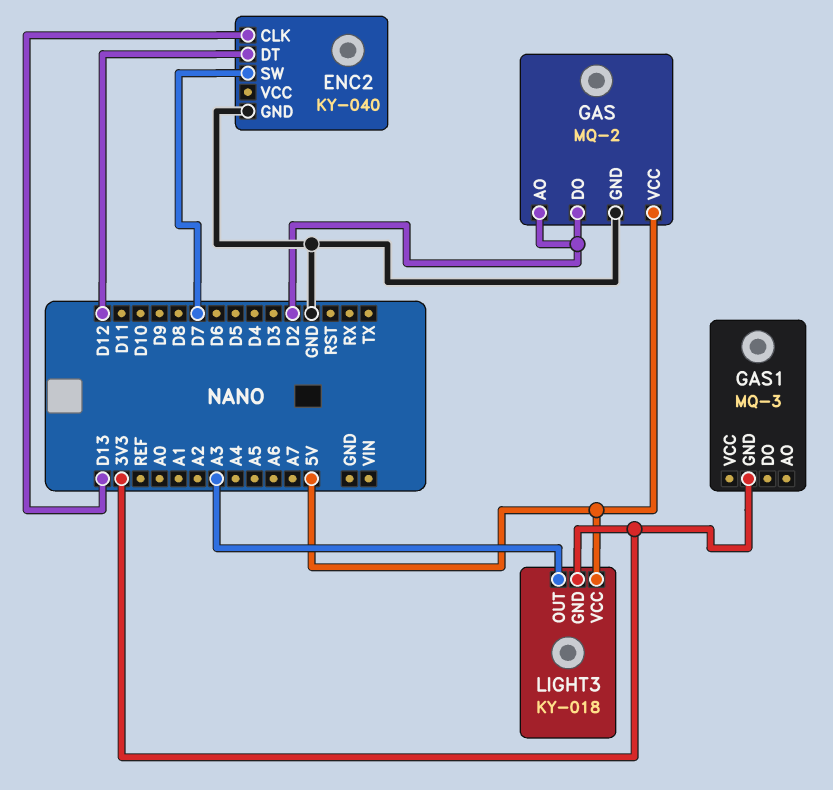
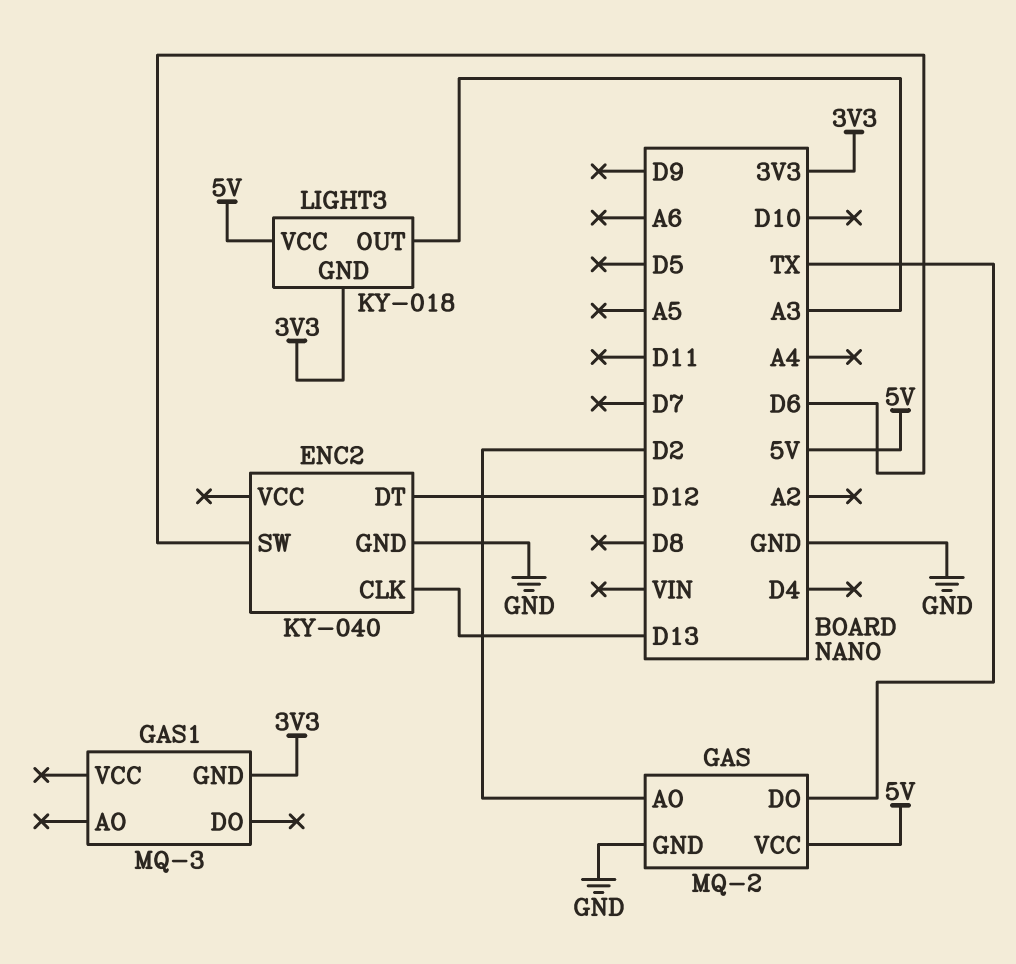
ENC2 pin SW: D7 -> D6
GAS pin DO: D2 -> TX

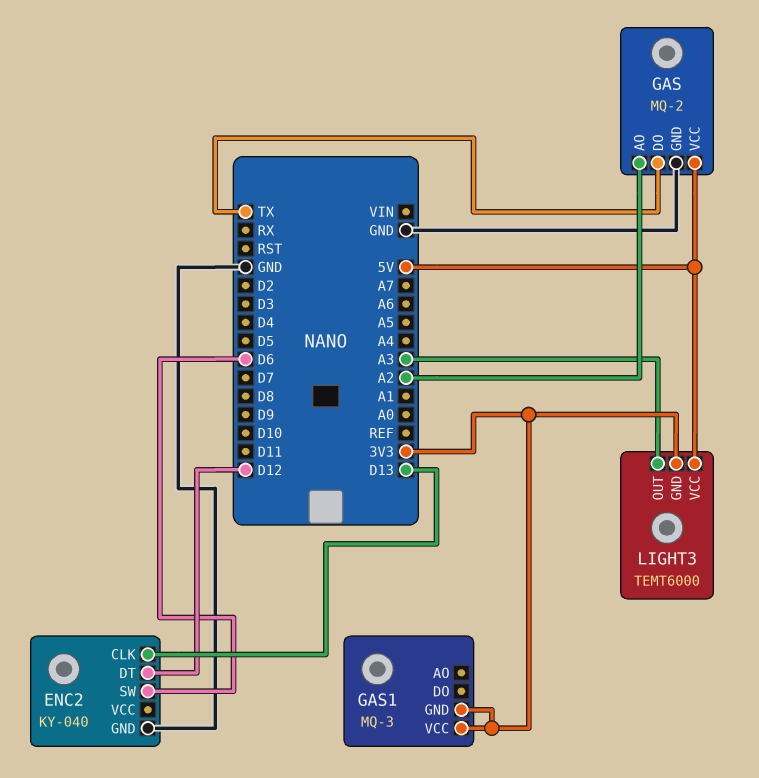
GAS pin AO: D2 -> A2
GAS1 pin VCC: none -> 3V3
LIGHT3: KY-018 -> TEMT6000

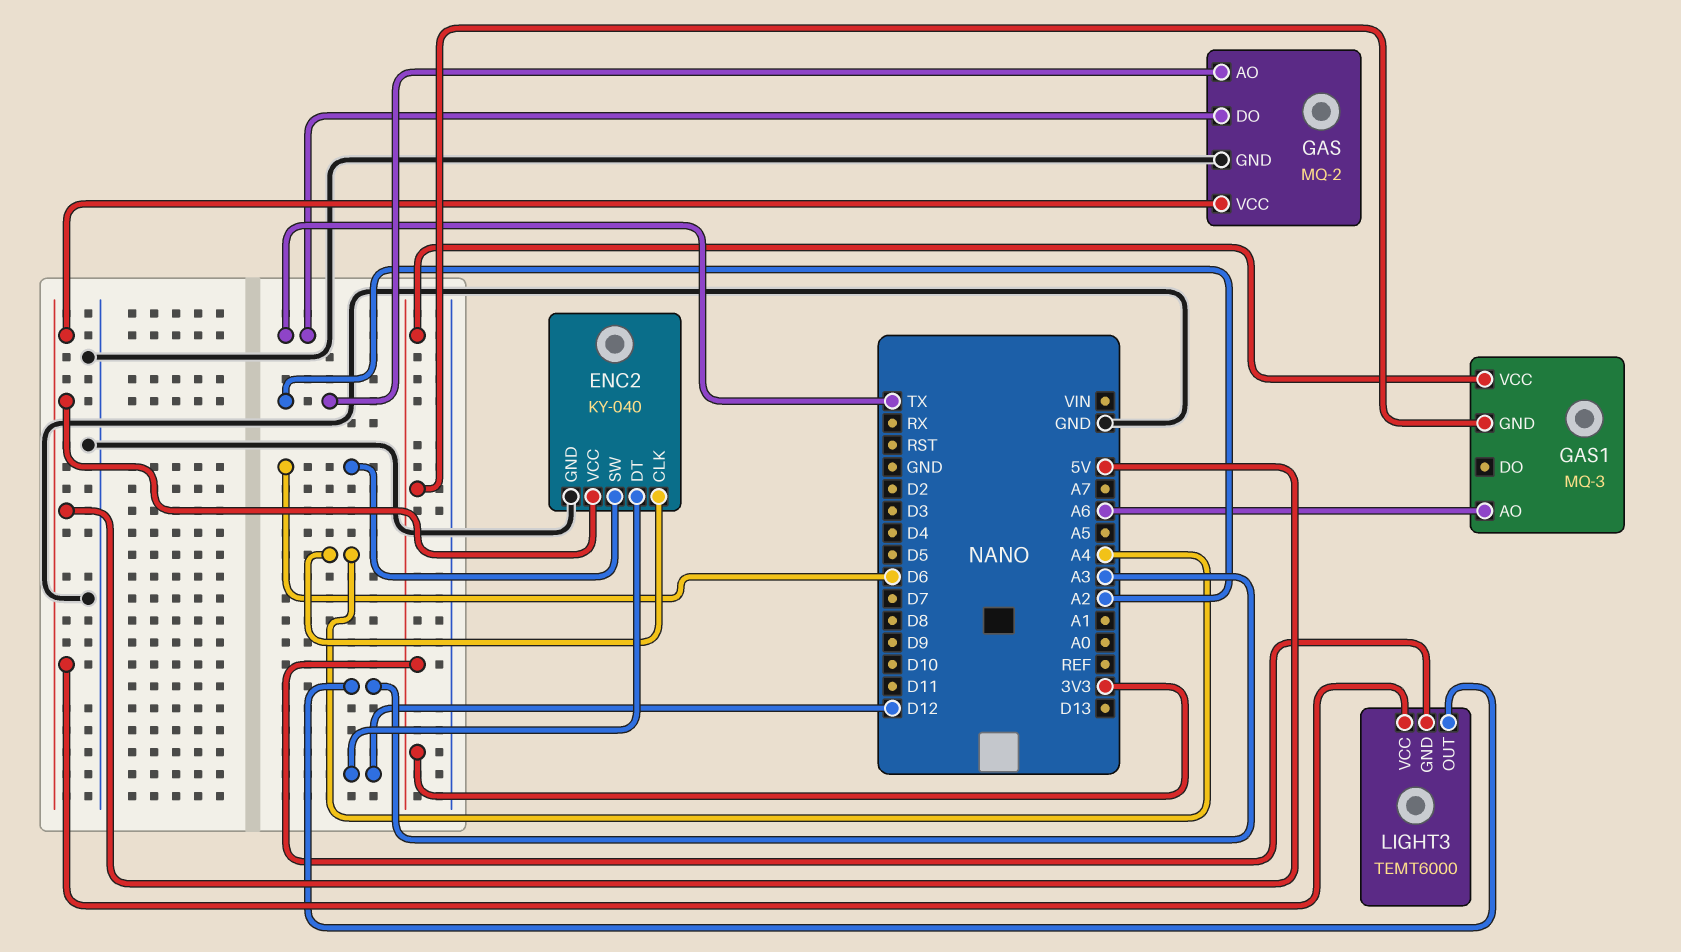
ENC2 pin CLK: D13 -> A4
ENC2 pin VCC: none -> 5V
GAS1 pin AO: none -> A6

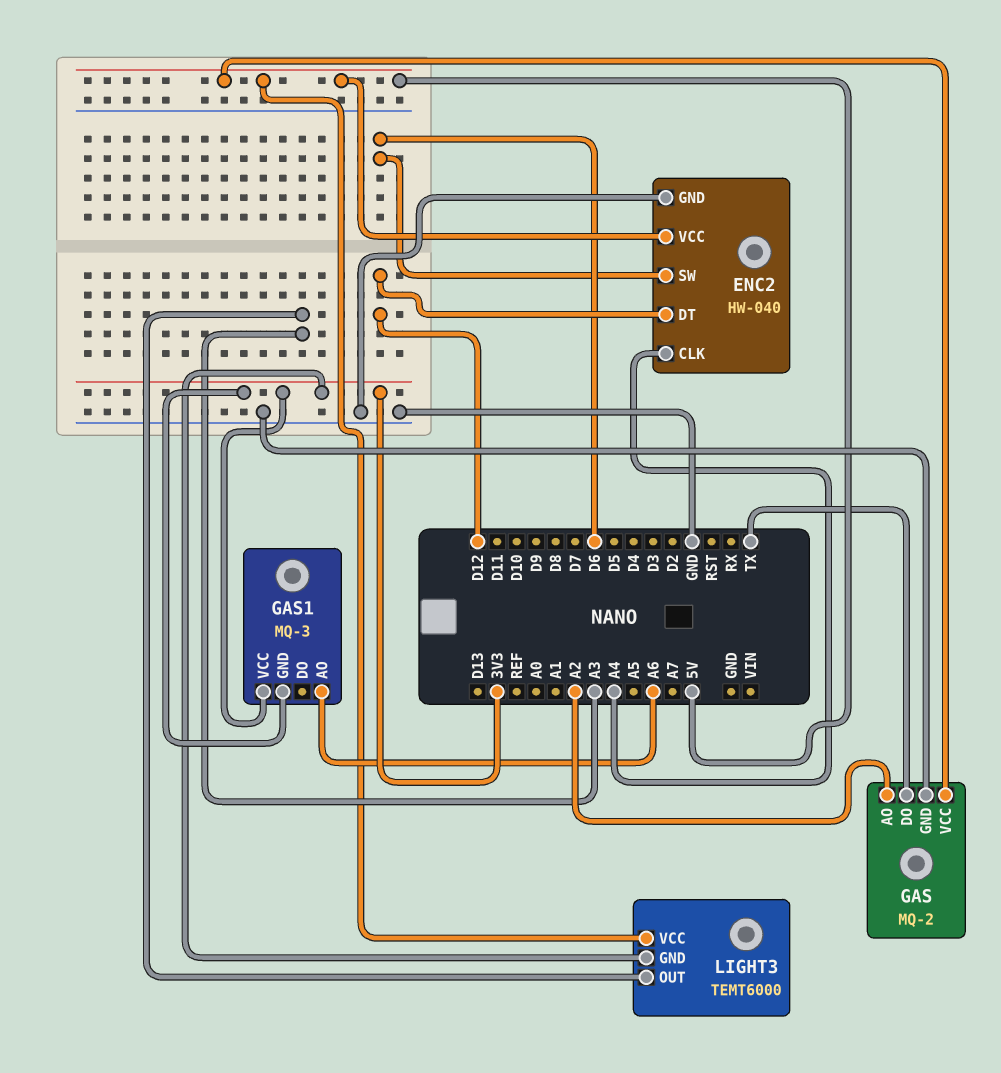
ENC2: KY-040 -> HW-040

